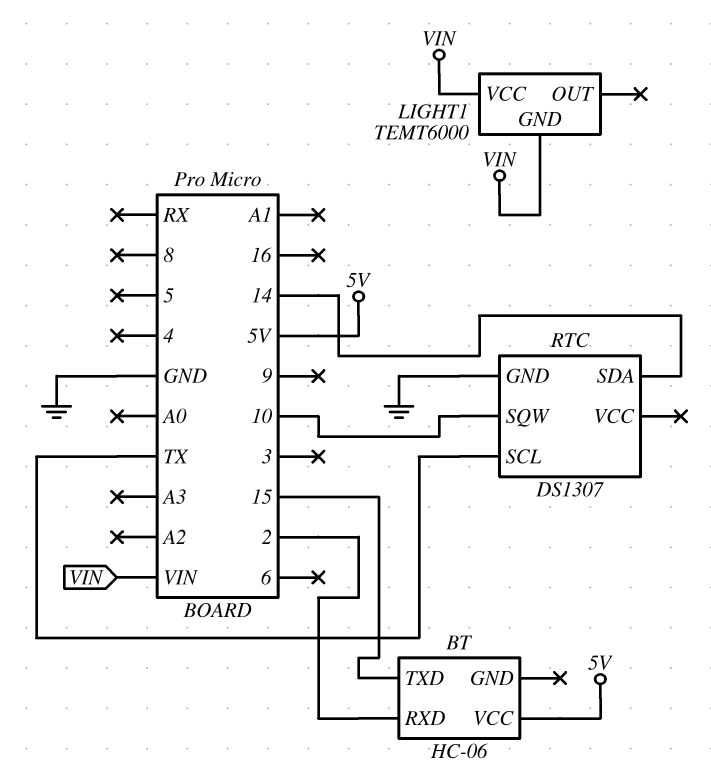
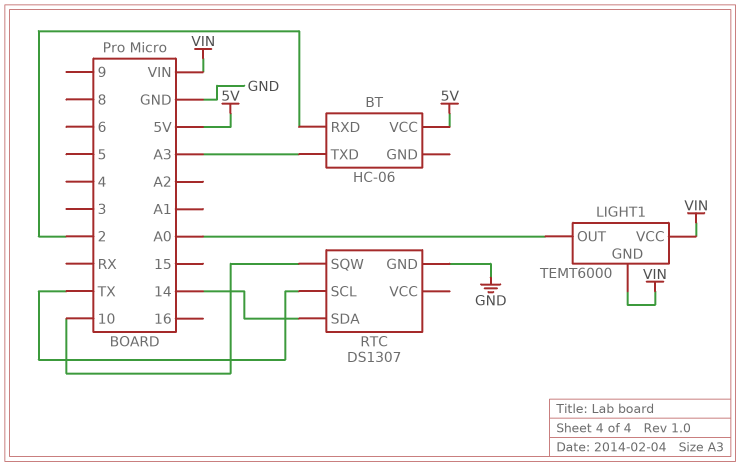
BT pin TXD: 15 -> A3
LIGHT1 pin OUT: none -> A0

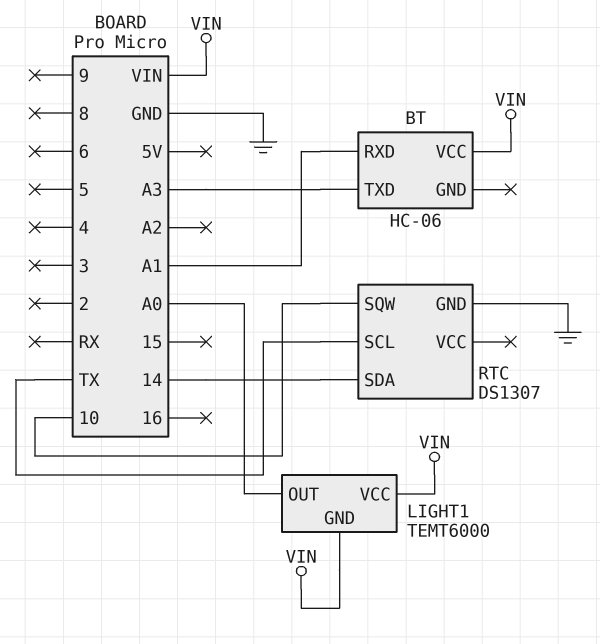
BT pin RXD: 2 -> A1
BT pin VCC: 5V -> VIN

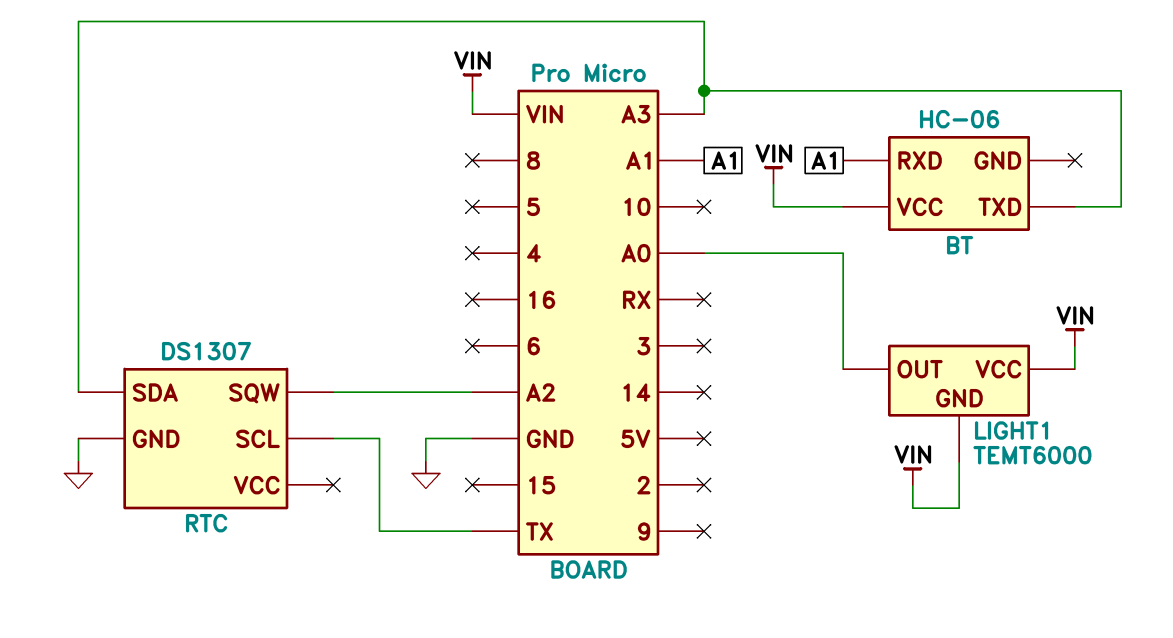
RTC pin SDA: 14 -> A3
RTC pin SQW: 10 -> A2

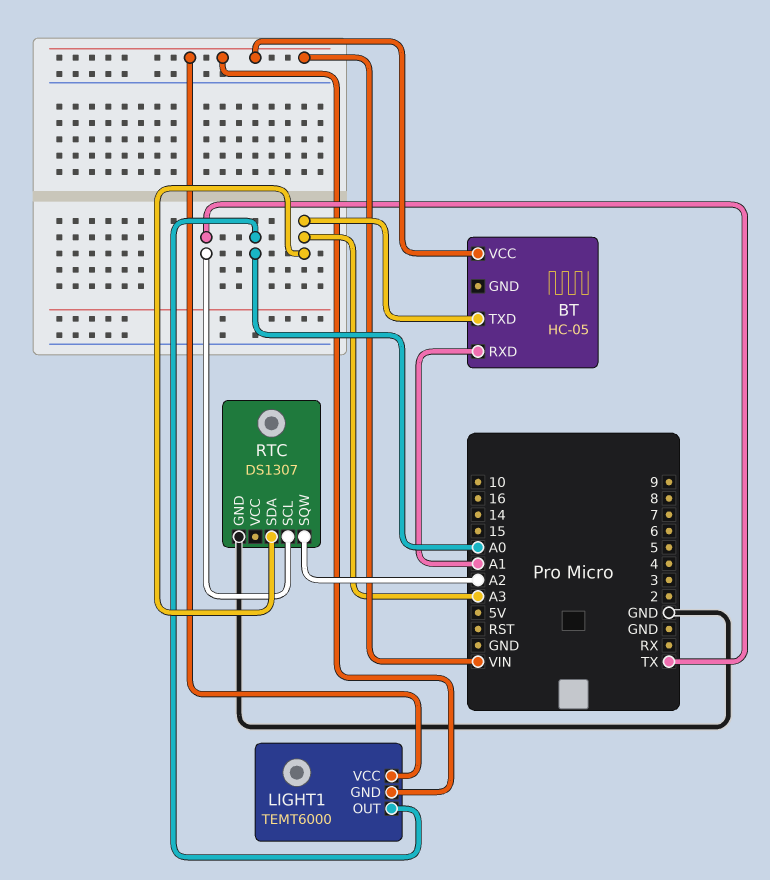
BT: HC-06 -> HC-05

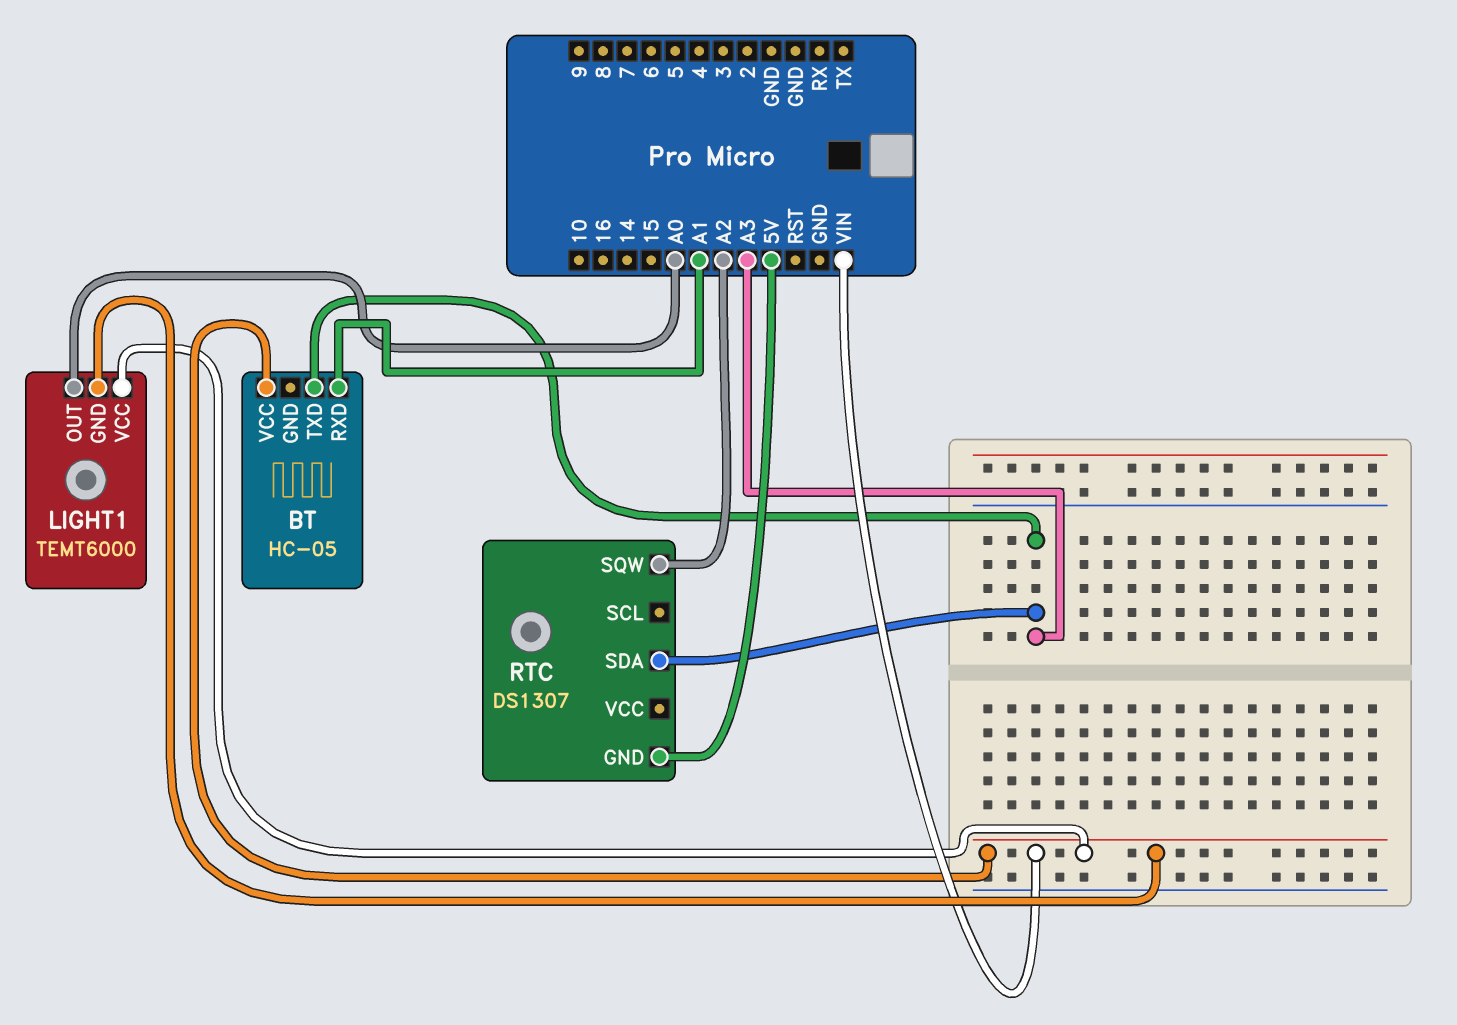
RTC pin GND: GND -> 5V
RTC pin SCL: TX -> none

